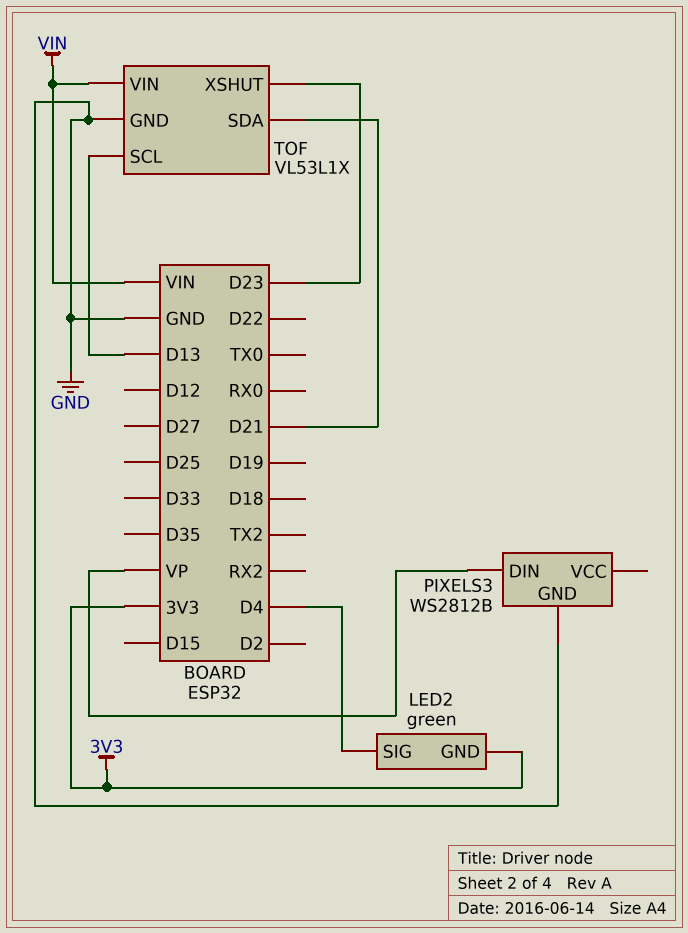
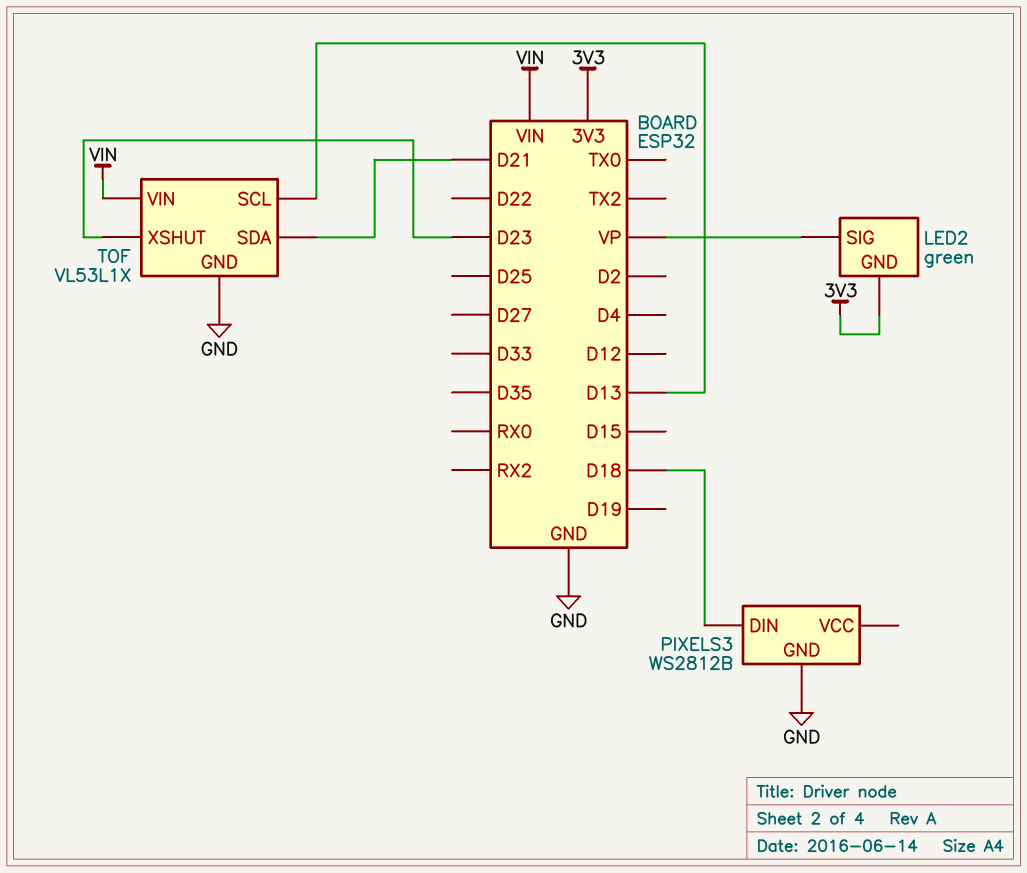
LED2 pin SIG: D4 -> VP
PIXELS3 pin DIN: VP -> D18

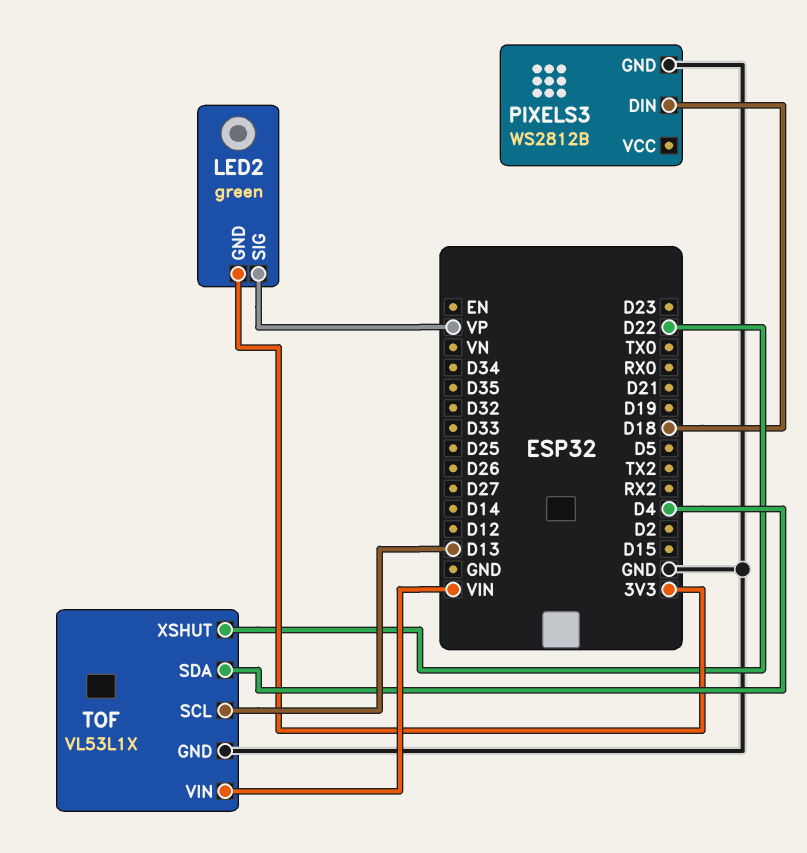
TOF pin SDA: D21 -> D4
TOF pin XSHUT: D23 -> D22

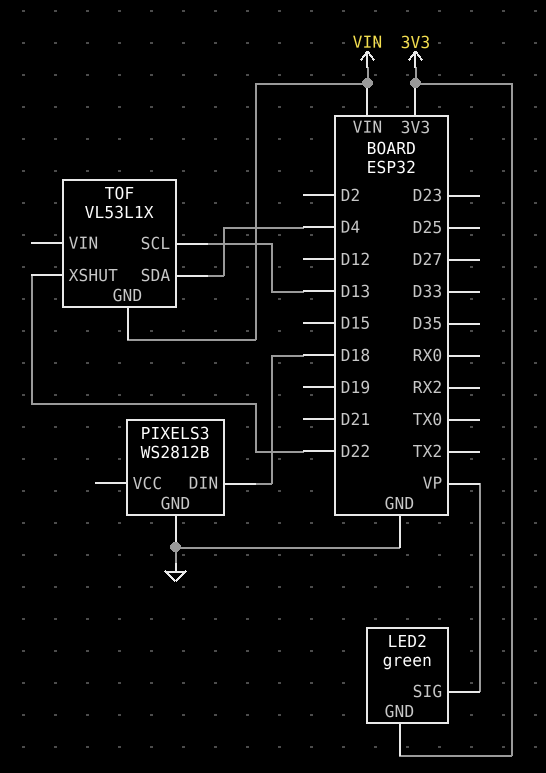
TOF pin GND: GND -> VIN
TOF pin VIN: VIN -> none

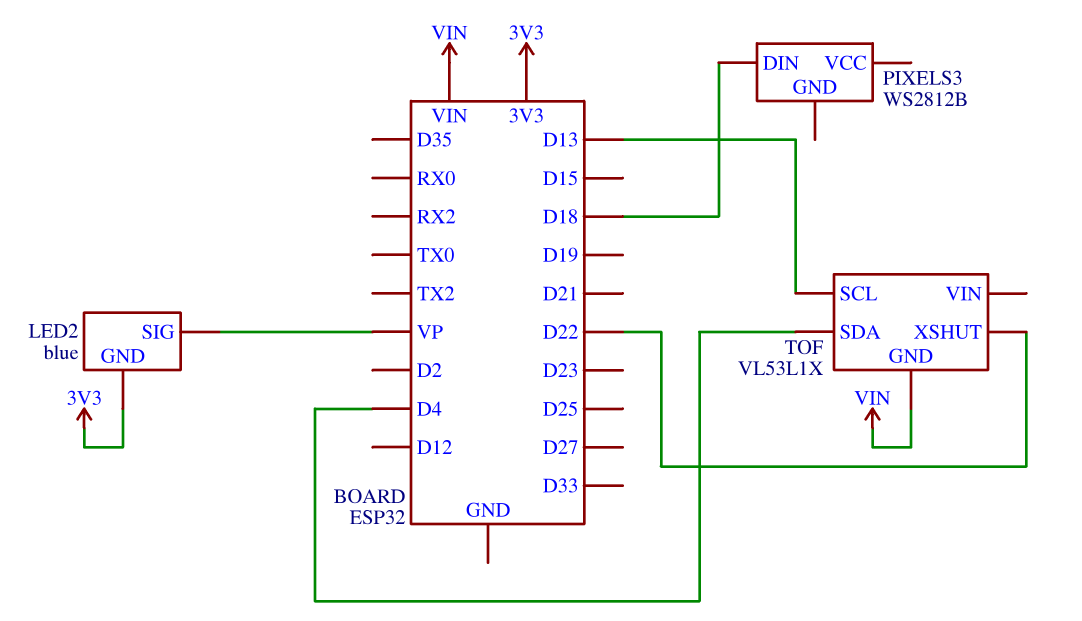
LED2: green -> blue
PIXELS3 pin GND: GND -> none

